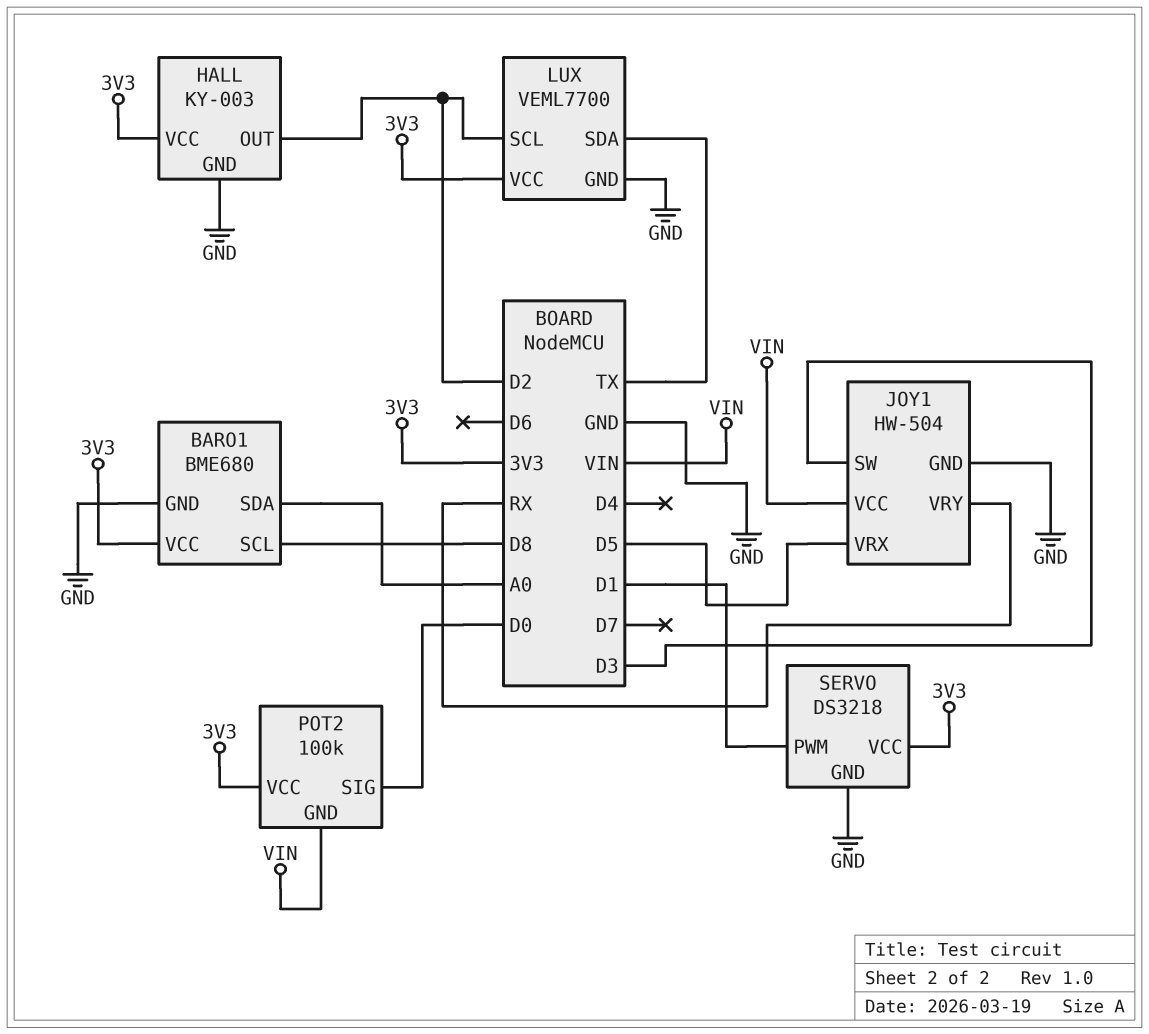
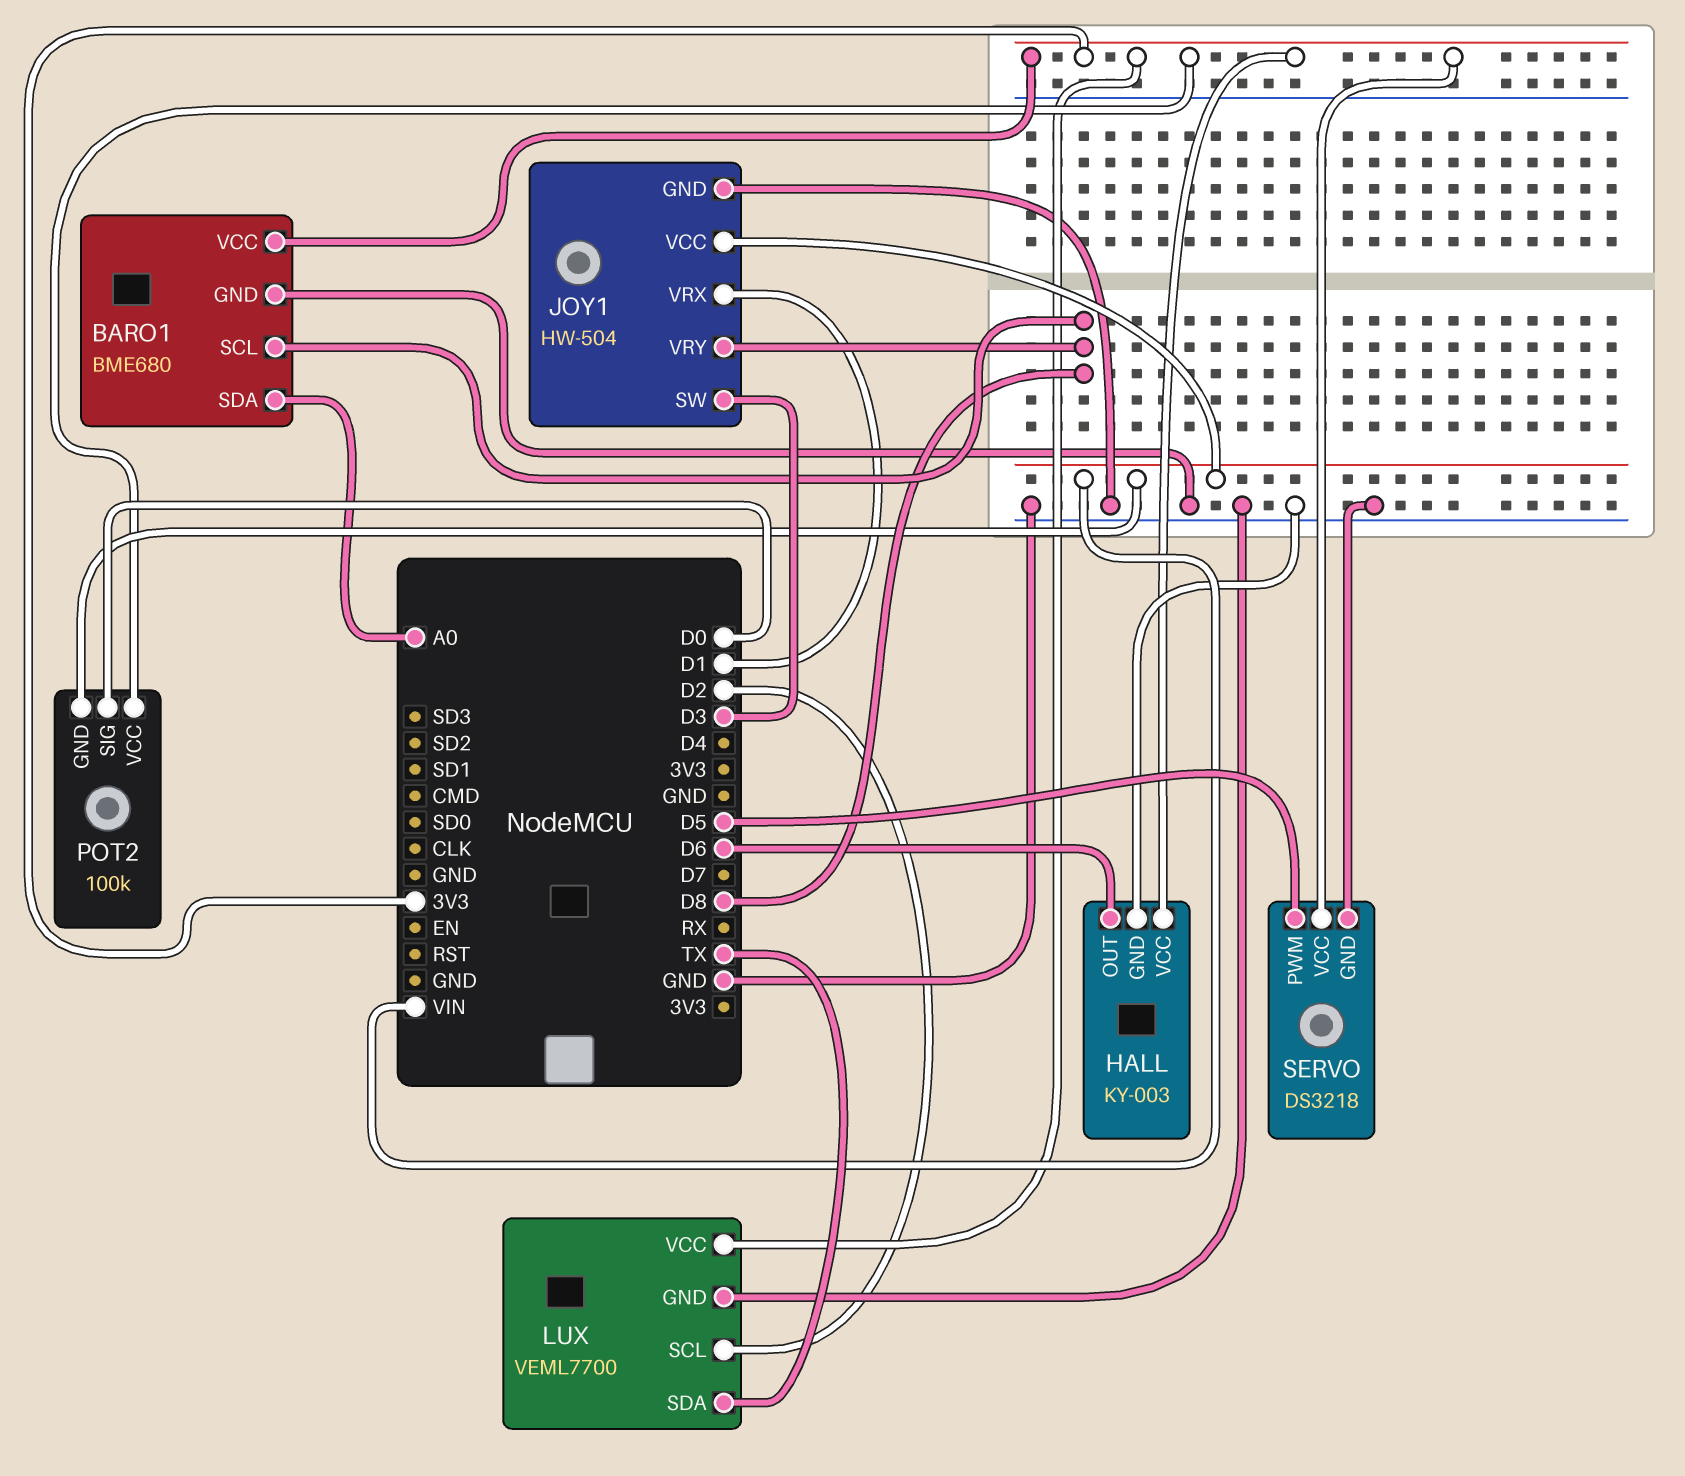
HALL pin OUT: D2 -> D6
JOY1 pin VRX: D5 -> D1
JOY1 pin VRY: RX -> D8
SERVO pin PWM: D1 -> D5

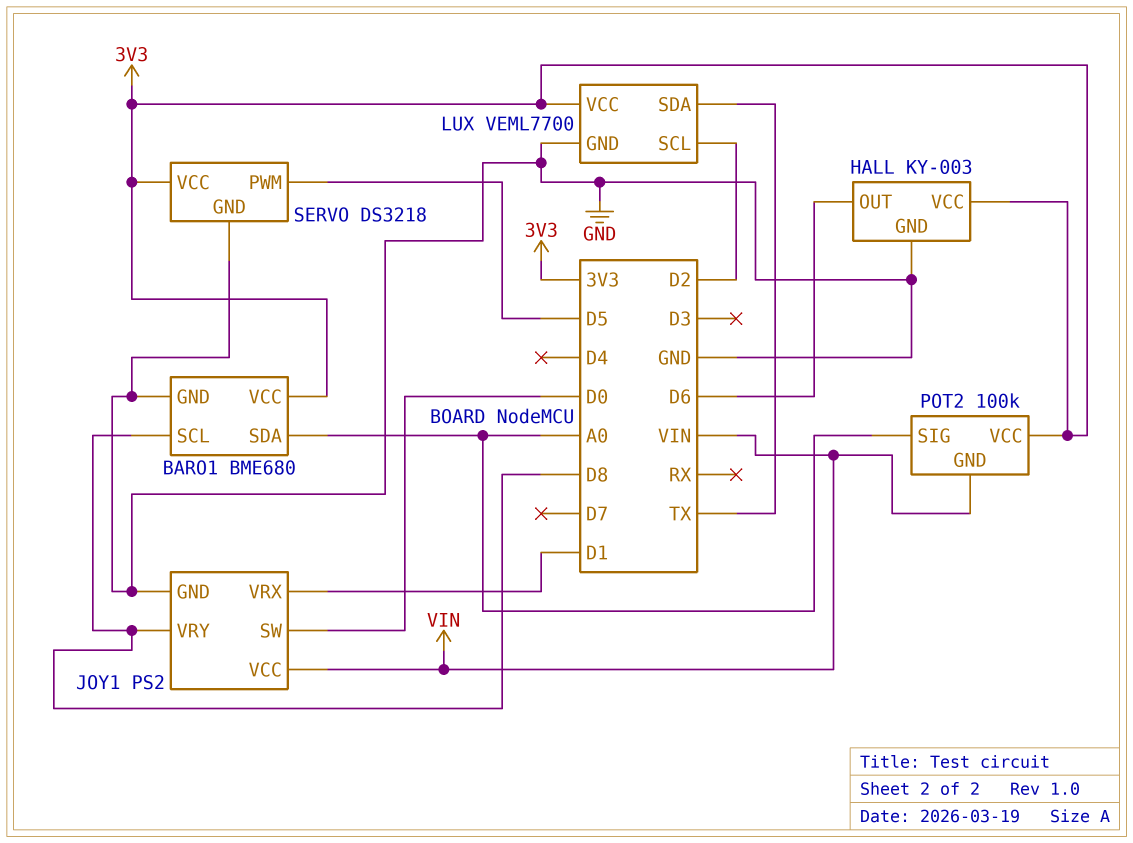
JOY1: HW-504 -> PS2
JOY1 pin SW: D3 -> D0
POT2 pin SIG: D0 -> A0

